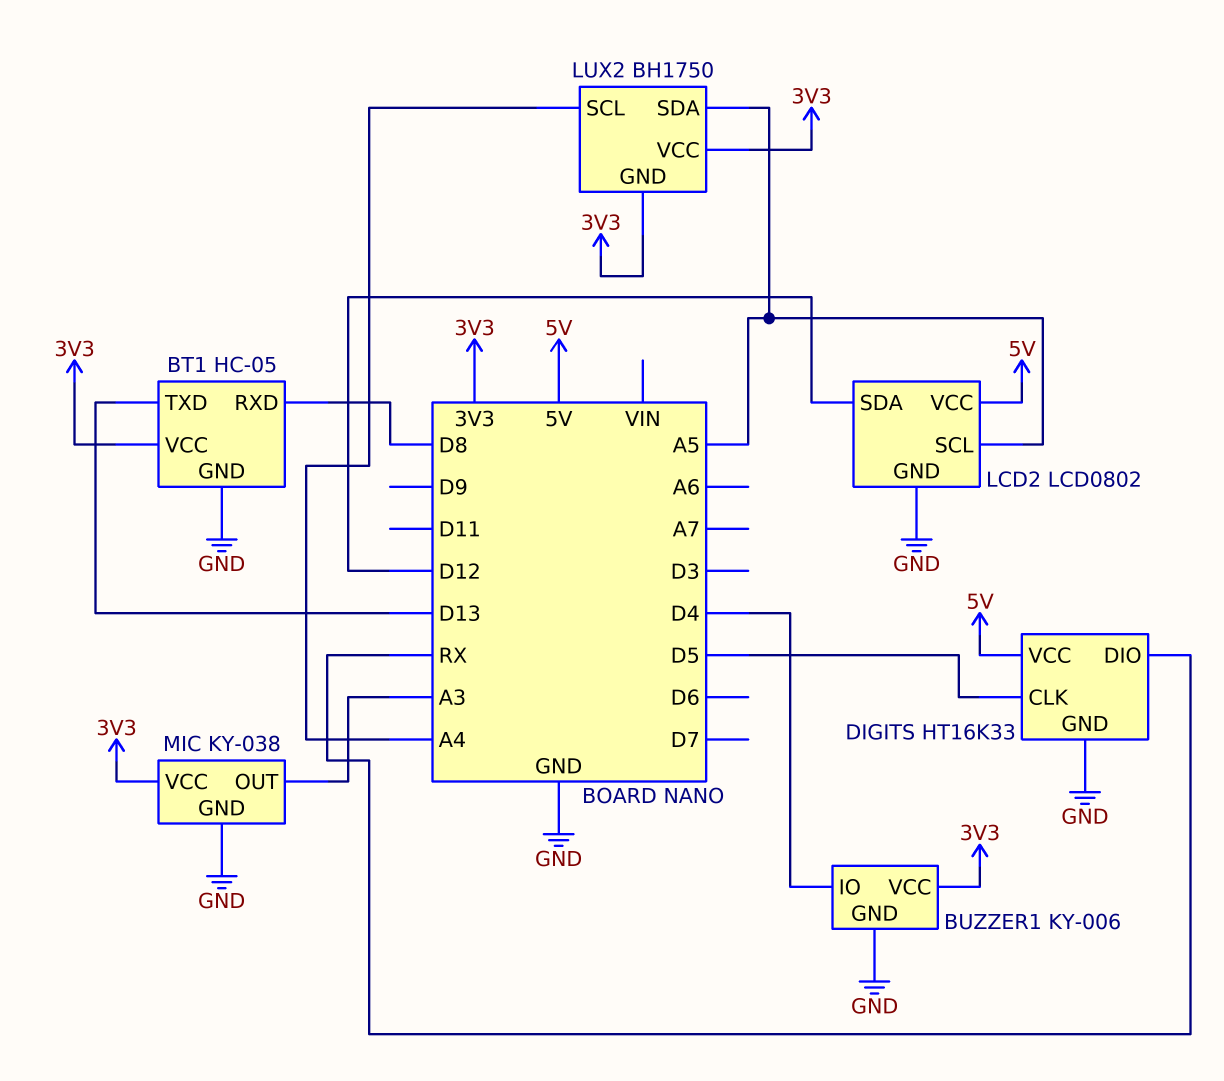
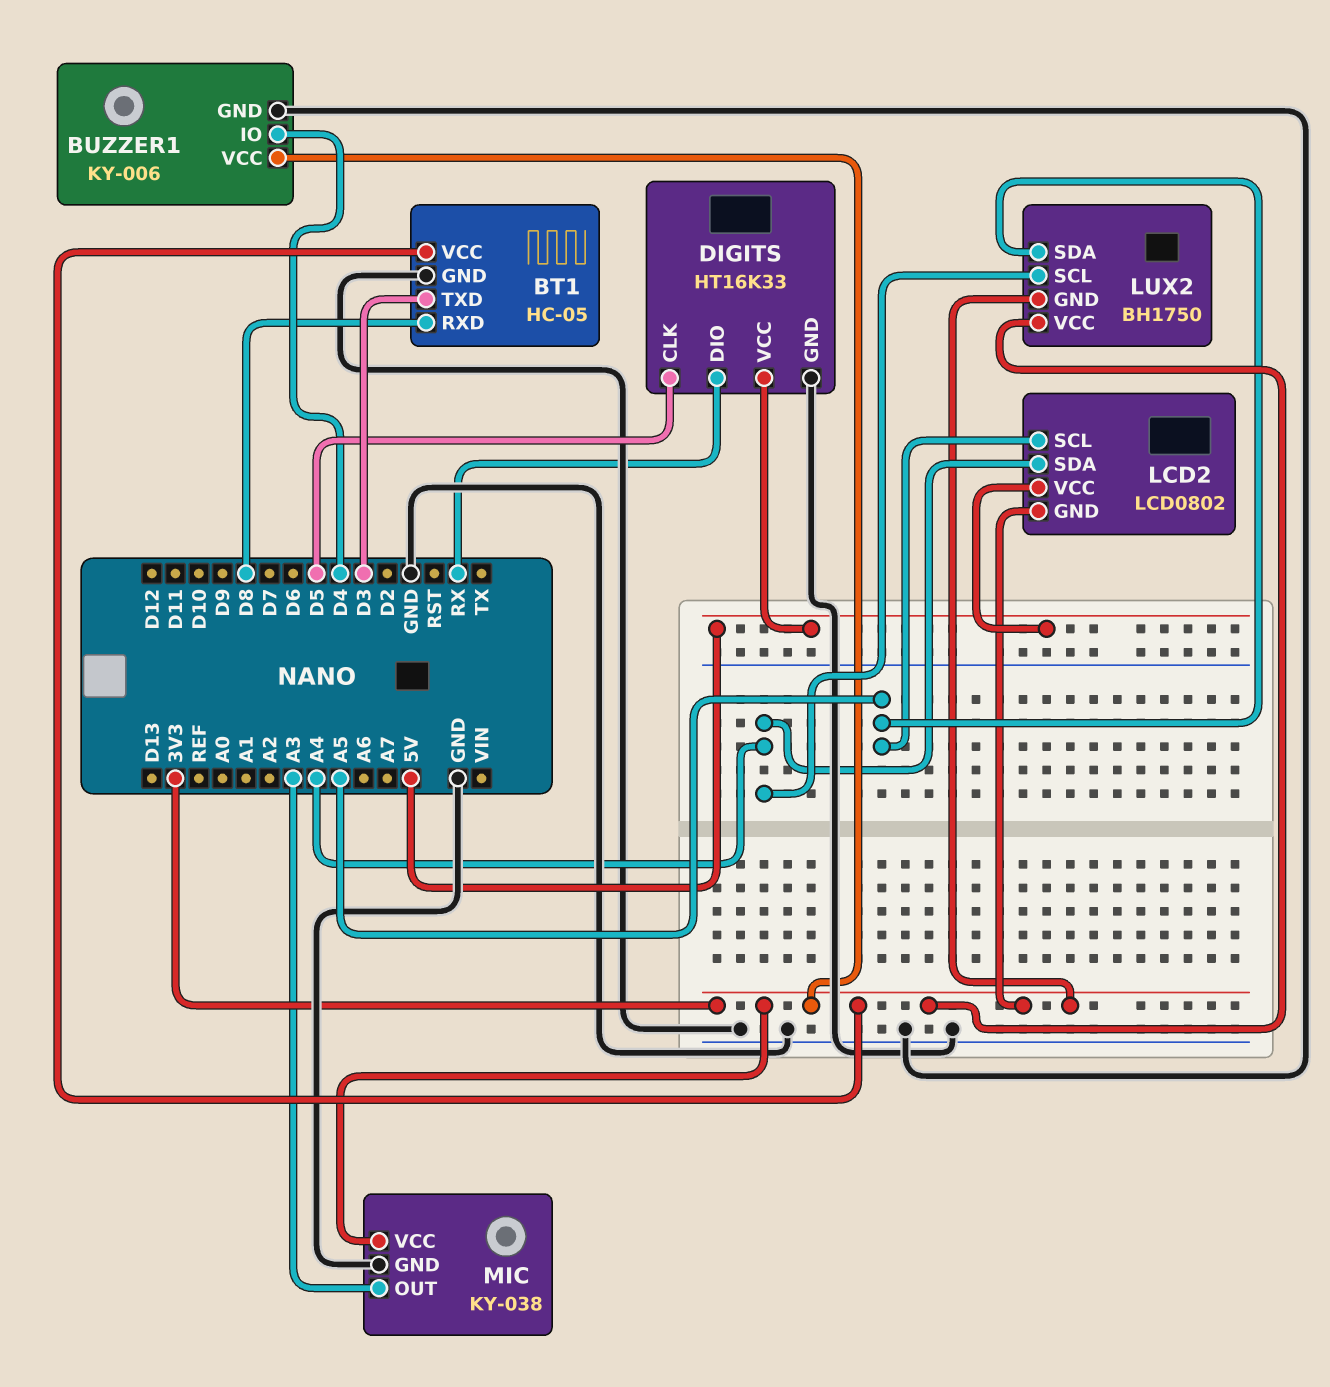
BT1 pin TXD: D13 -> D3
LCD2 pin GND: GND -> 3V3
LCD2 pin SDA: D12 -> A4

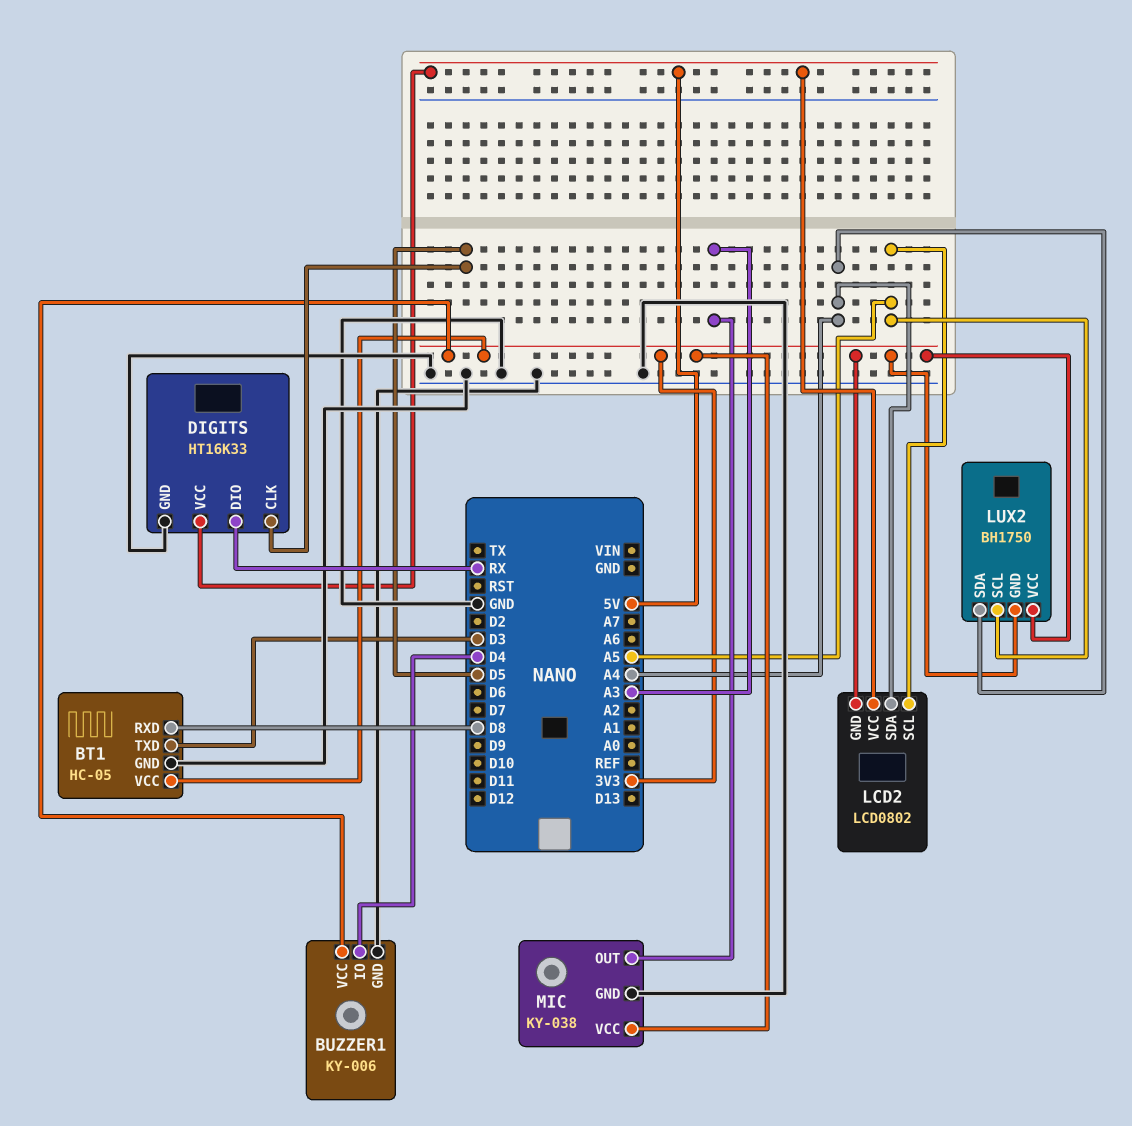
LUX2 pin SCL: A4 -> A5
LUX2 pin SDA: A5 -> A4

